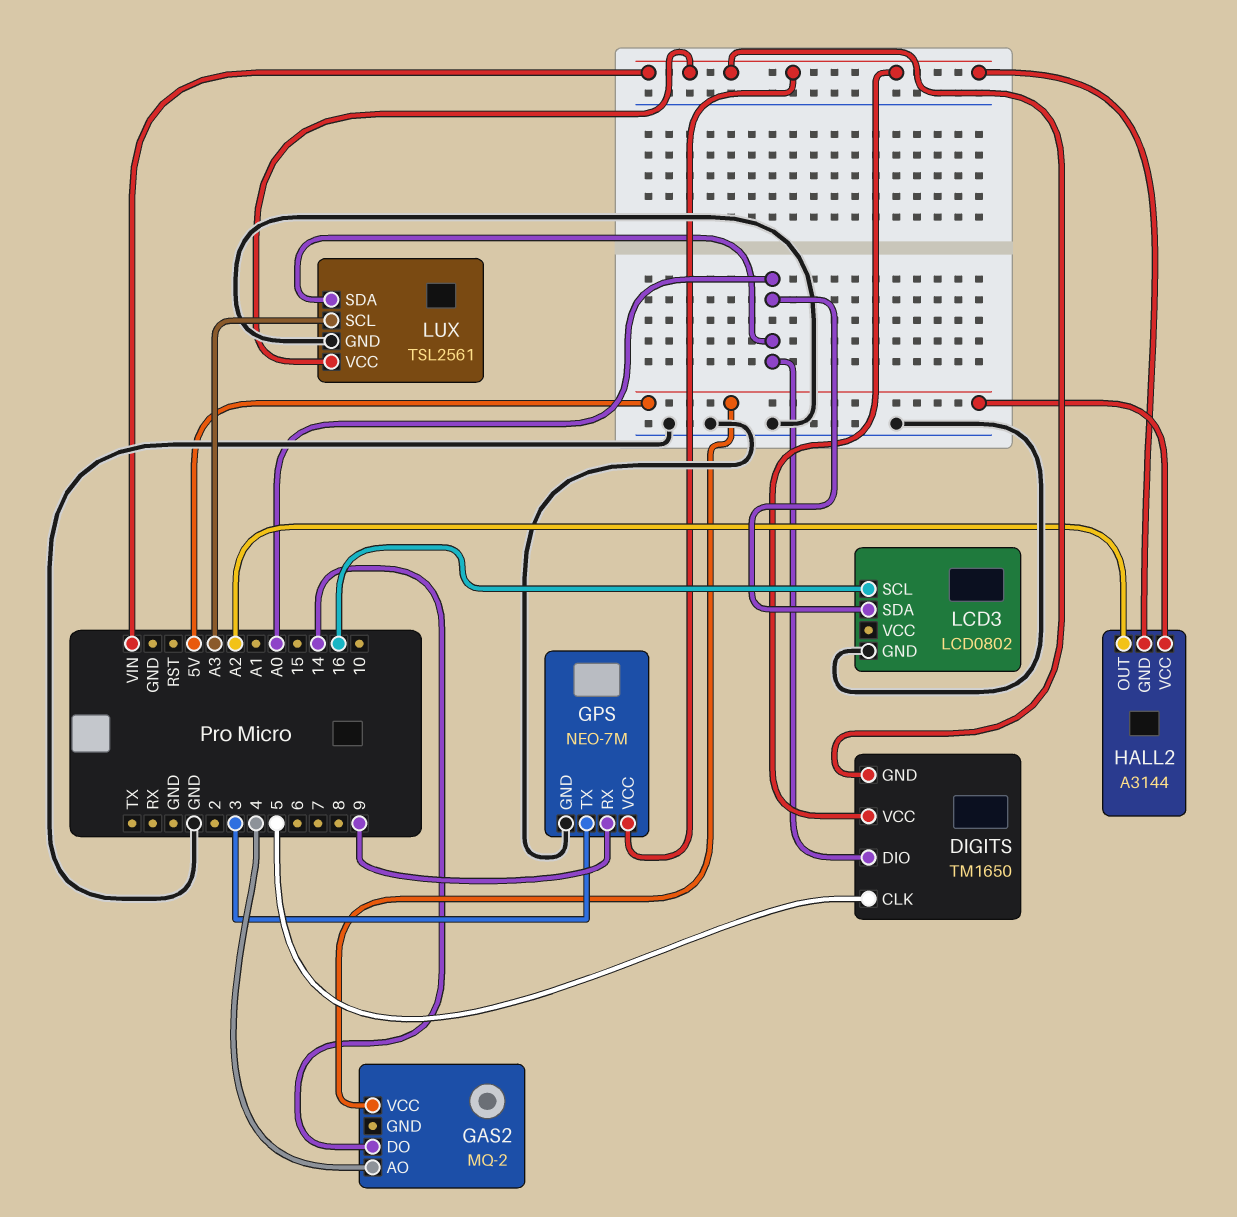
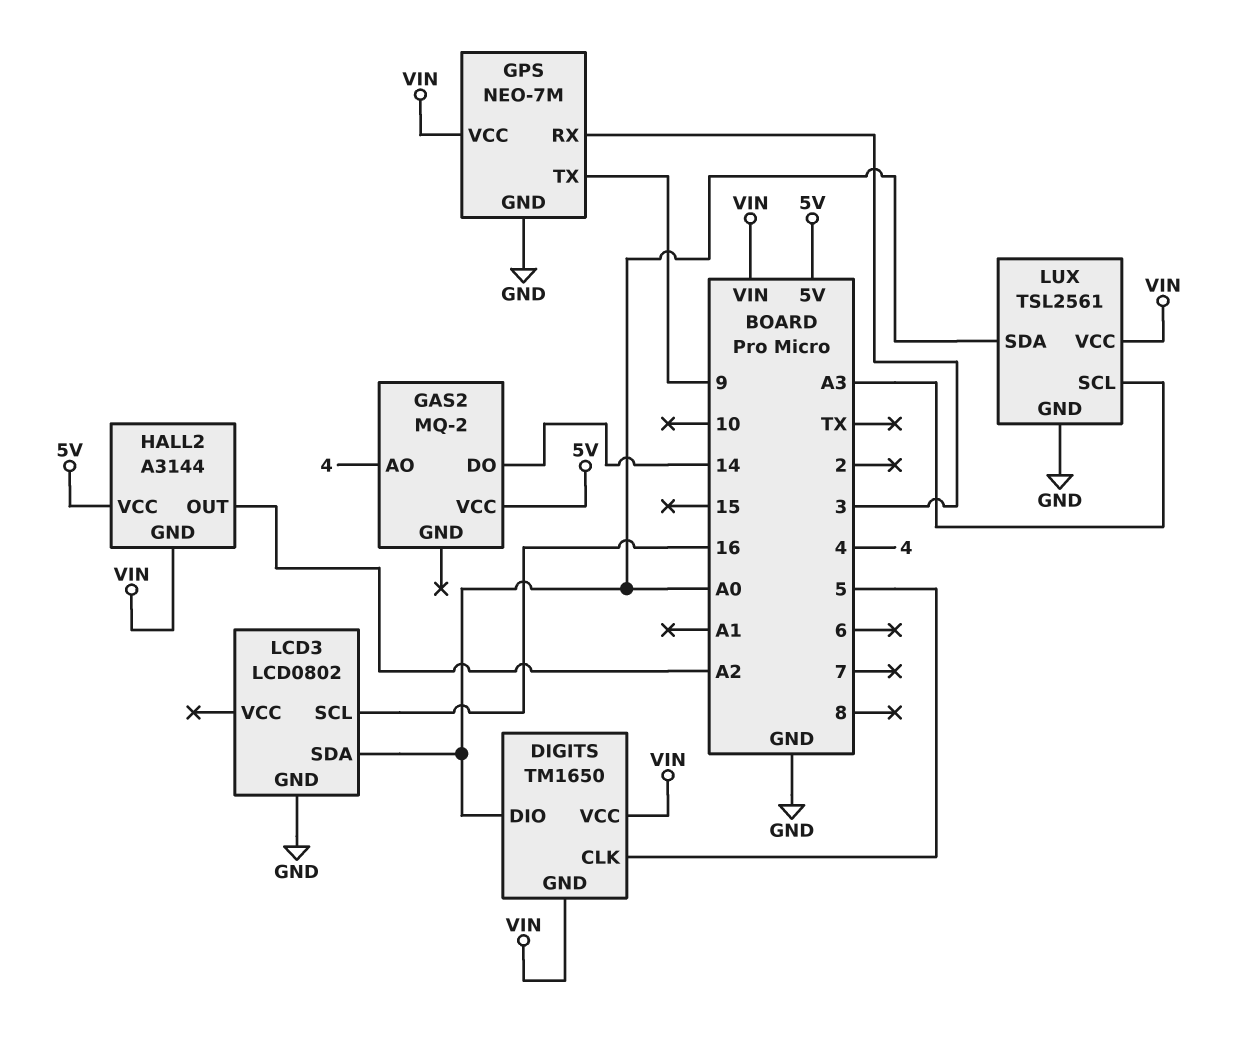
GPS pin RX: 9 -> 3
GPS pin TX: 3 -> 9

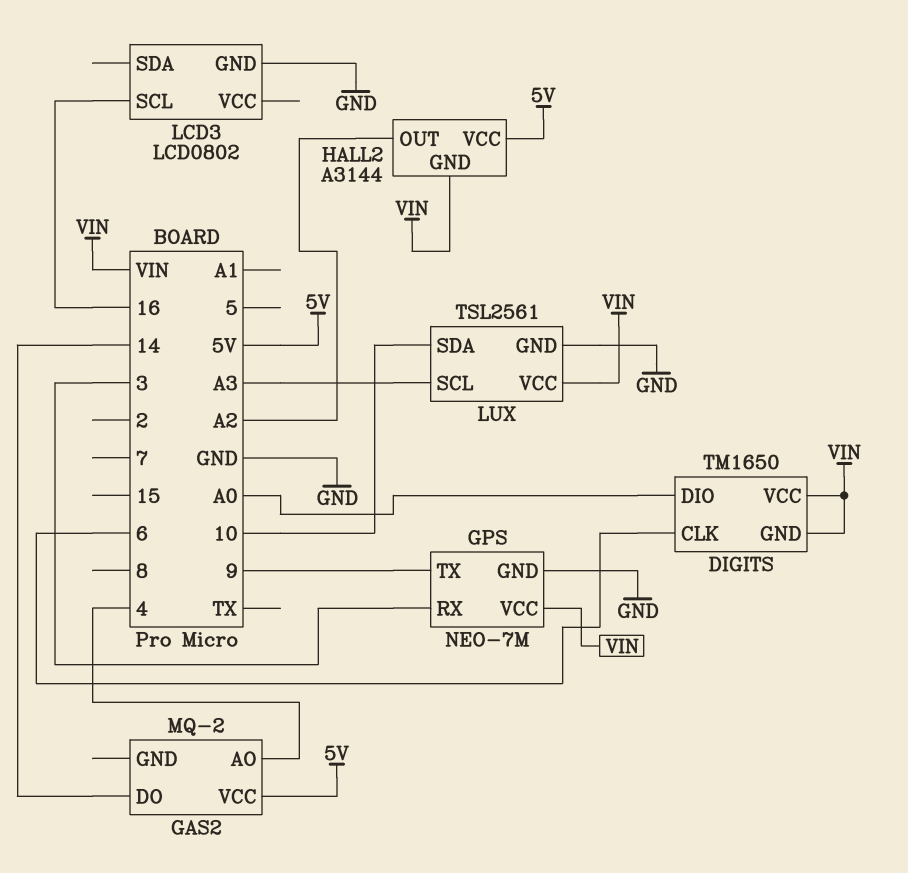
DIGITS pin CLK: 5 -> 6
LCD3 pin SDA: A0 -> none
LUX pin SDA: A0 -> 10

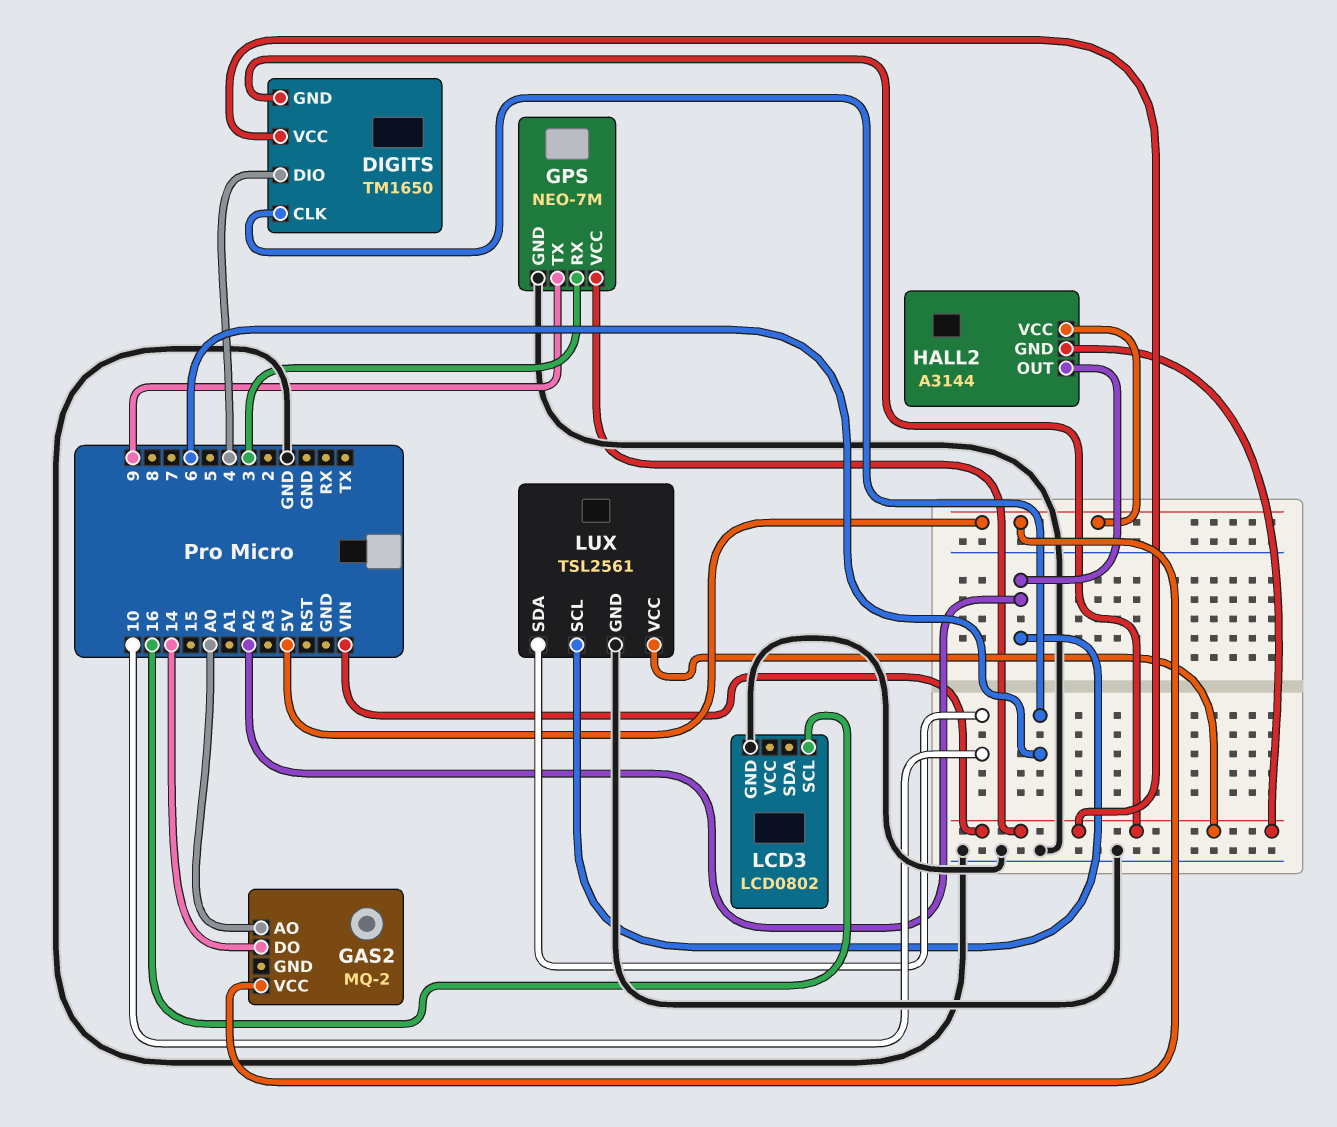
DIGITS pin DIO: A0 -> 4
GAS2 pin AO: 4 -> A0
LUX pin SCL: A3 -> A2

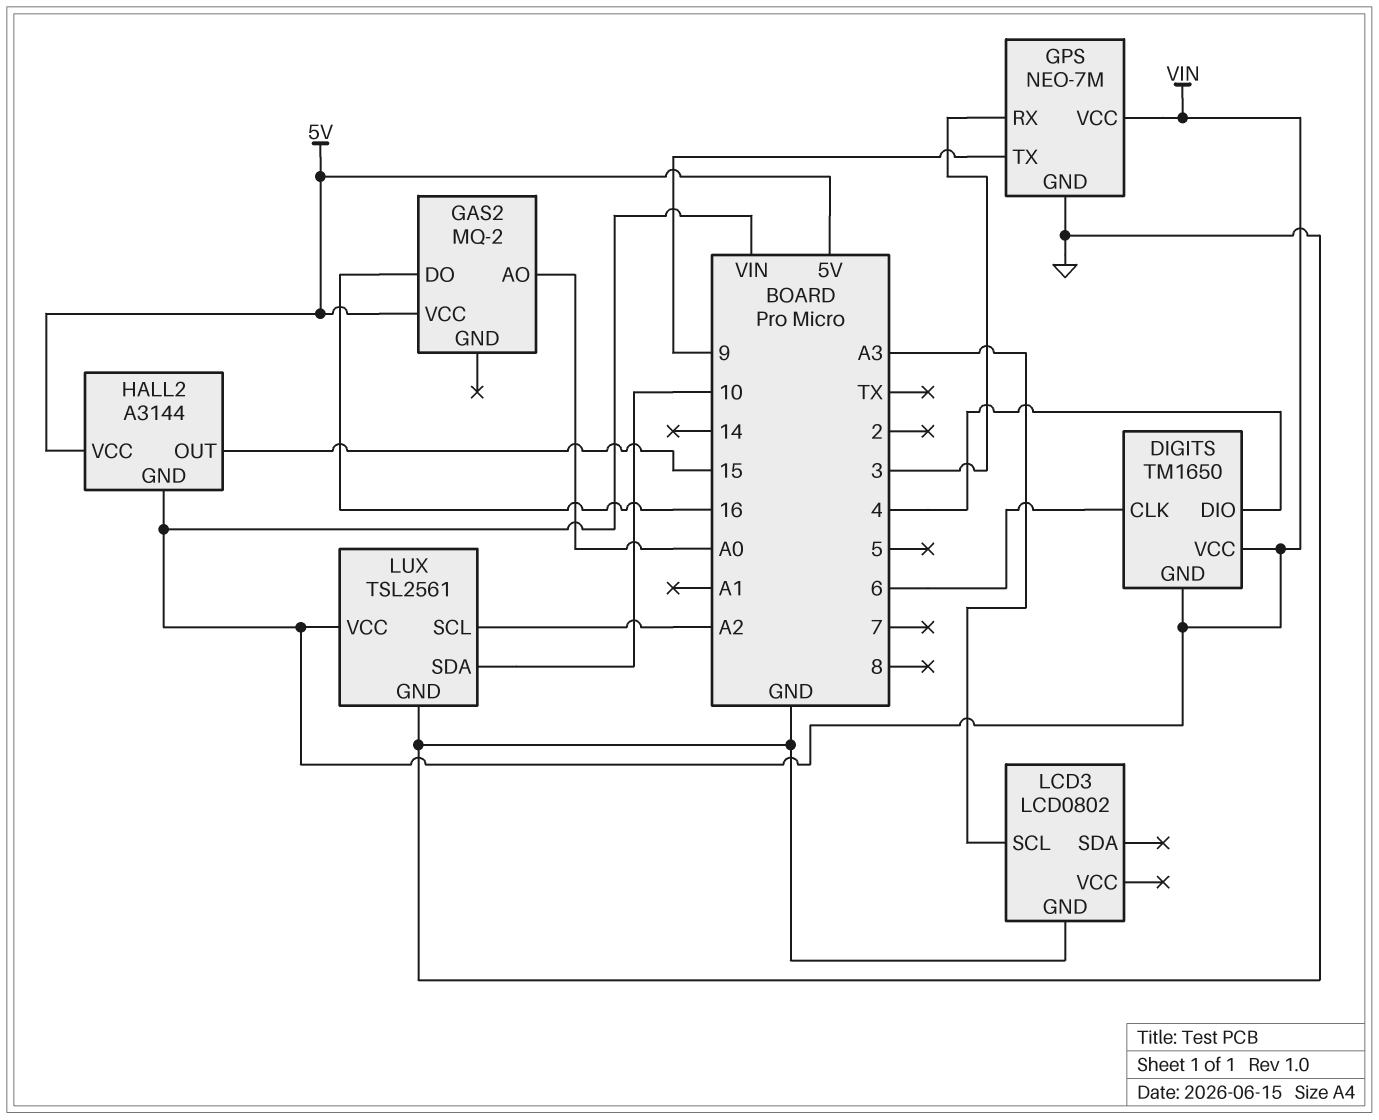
GAS2 pin DO: 14 -> 16
HALL2 pin OUT: A2 -> 15
LCD3 pin SCL: 16 -> A3

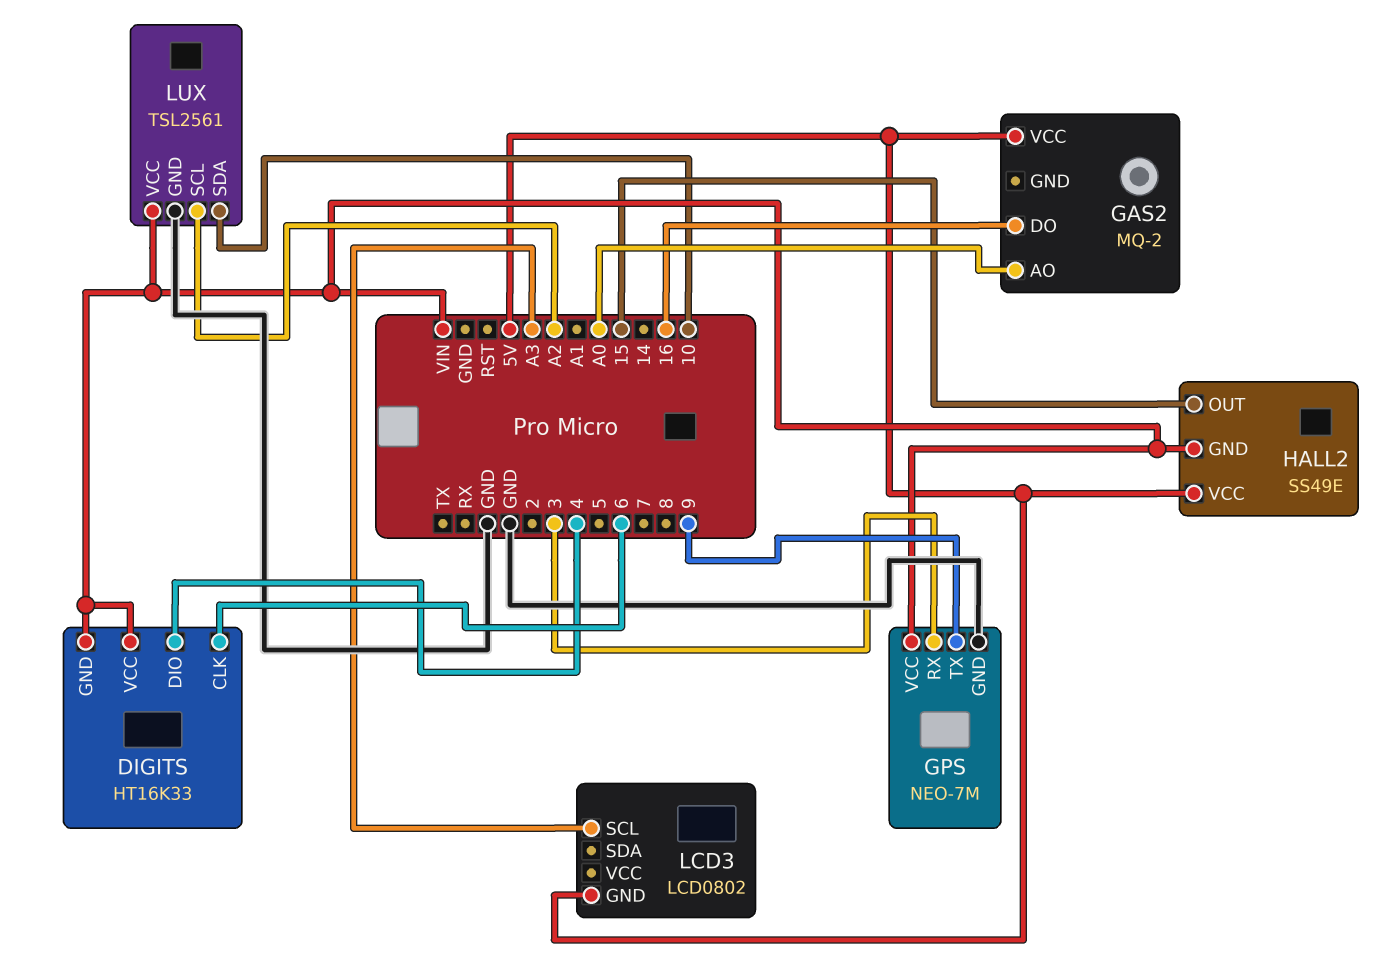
DIGITS: TM1650 -> HT16K33
HALL2: A3144 -> SS49E
LCD3 pin GND: GND -> 5V

